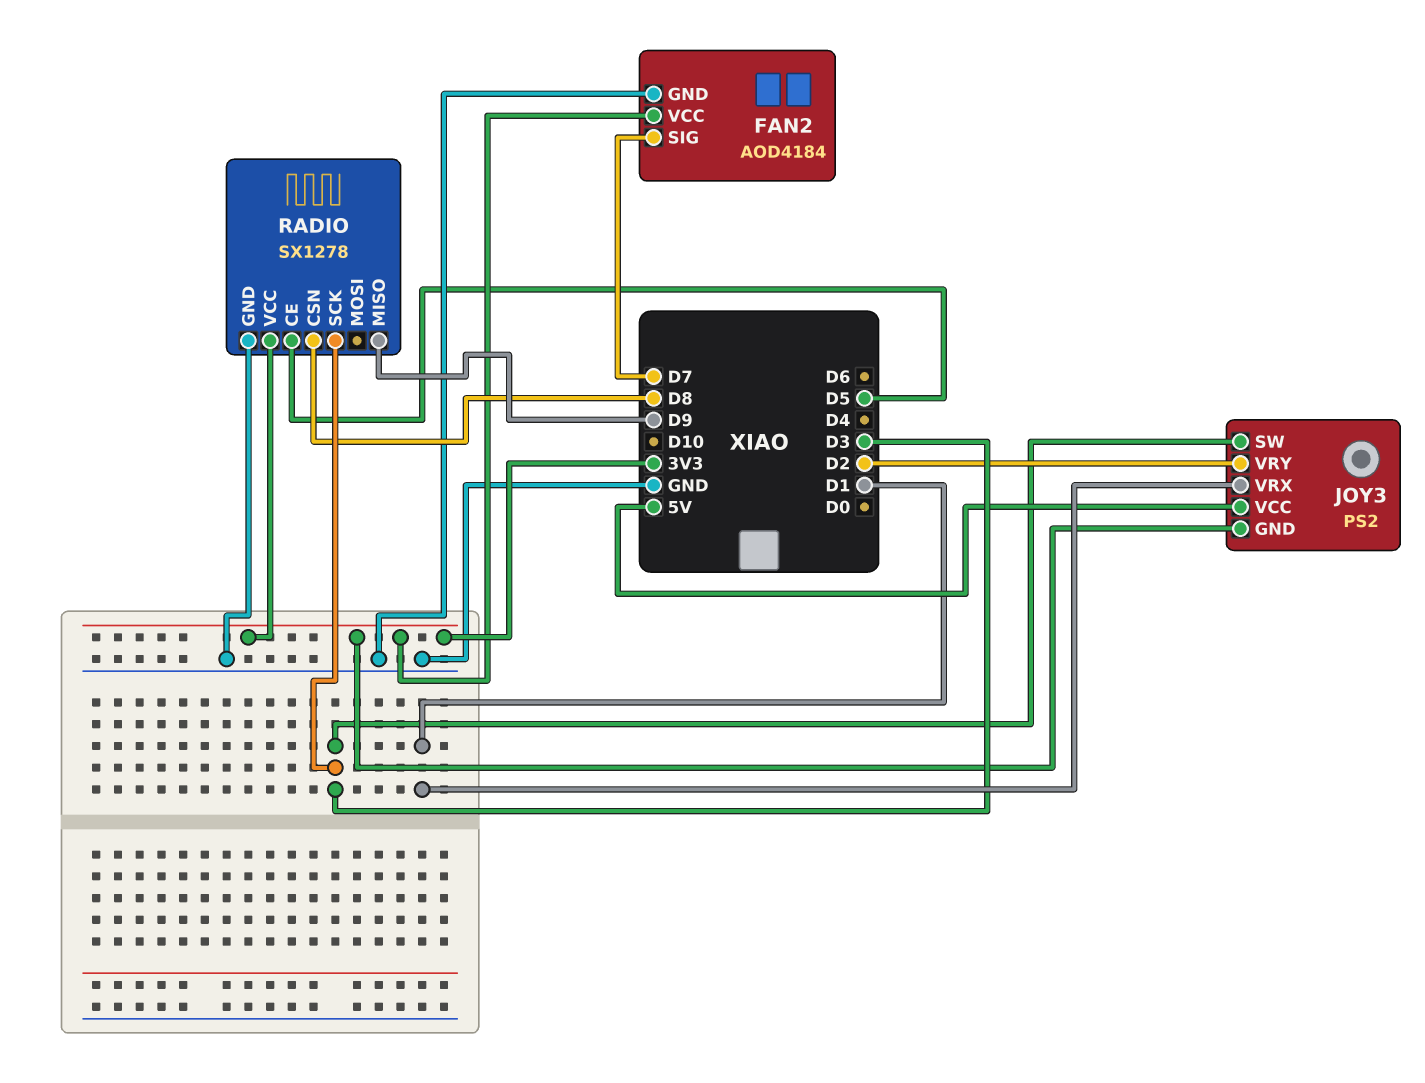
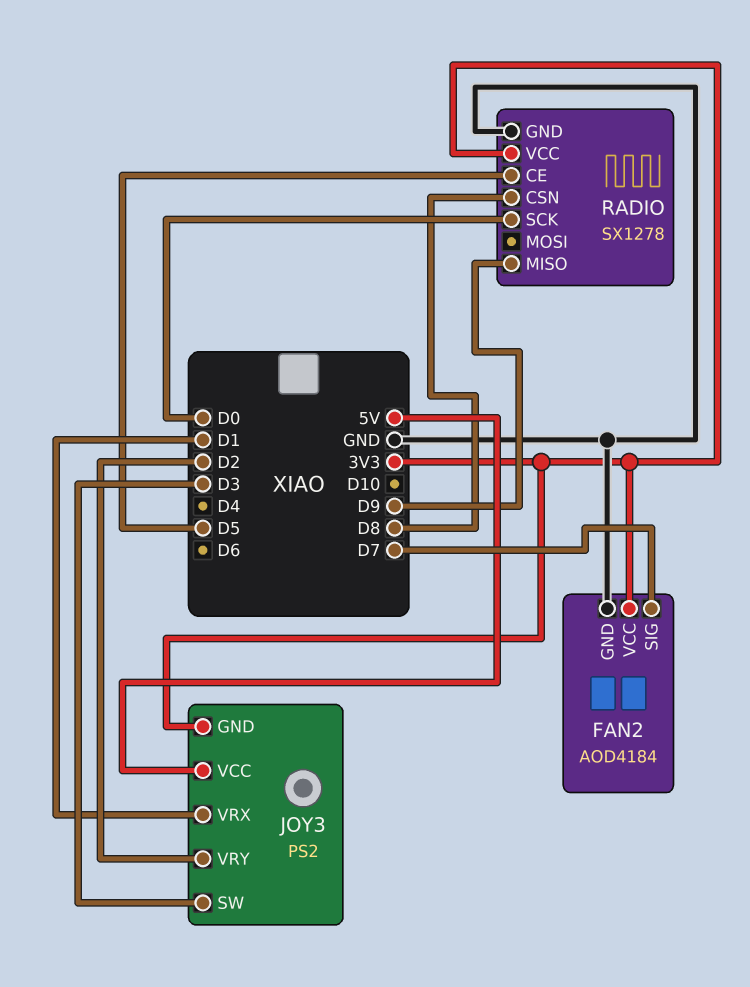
RADIO pin SCK: D3 -> D0

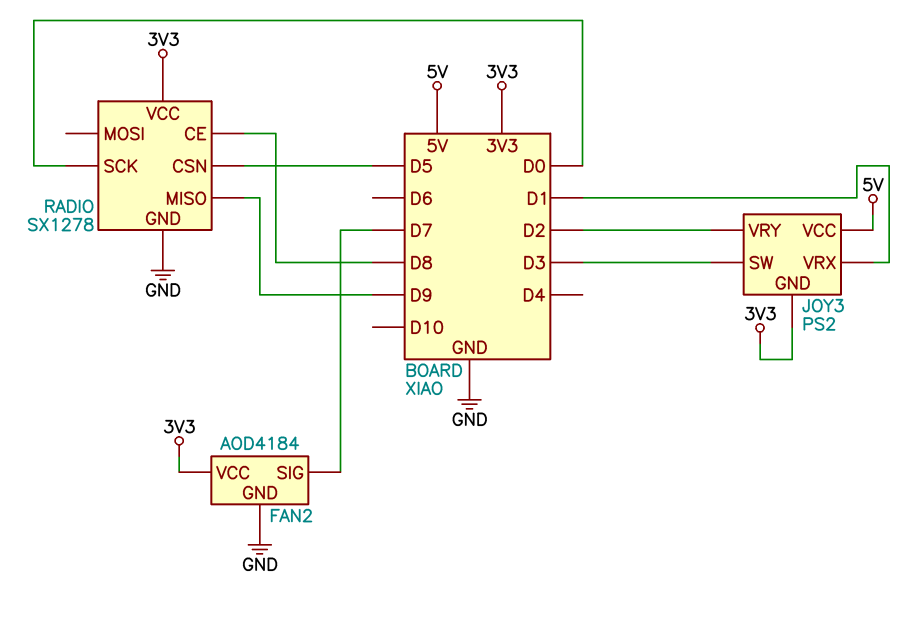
RADIO pin CE: D5 -> D8
RADIO pin CSN: D8 -> D5

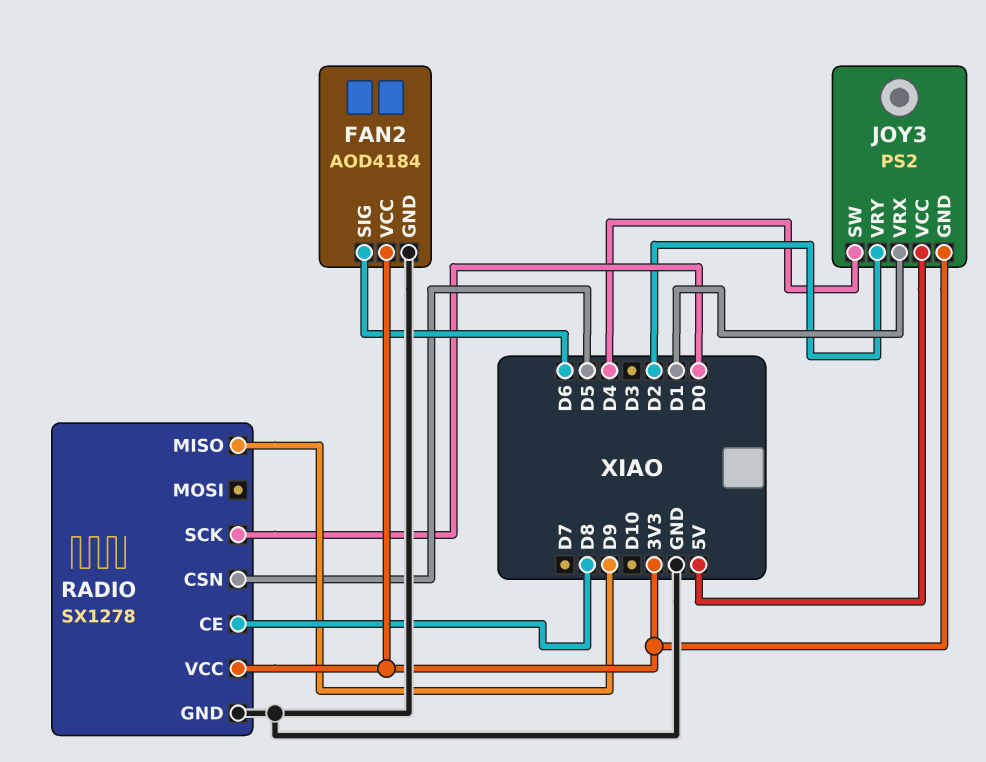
FAN2 pin SIG: D7 -> D6
JOY3 pin SW: D3 -> D4

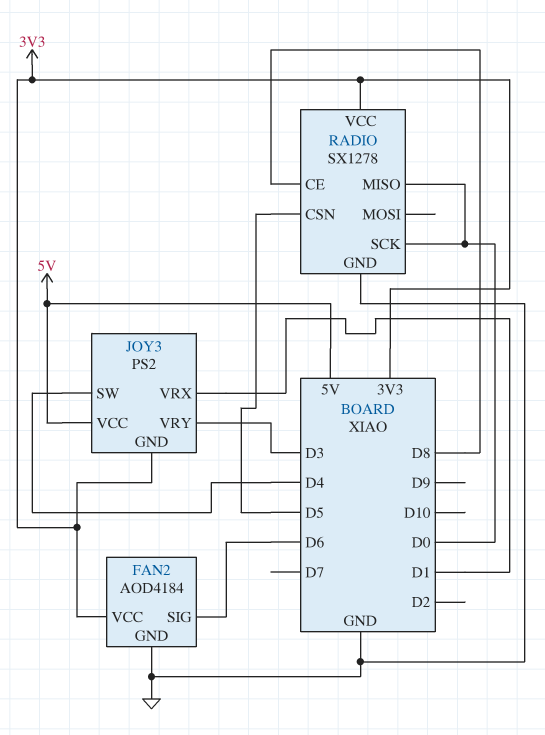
JOY3 pin VRY: D2 -> D3
RADIO pin MISO: D9 -> D0

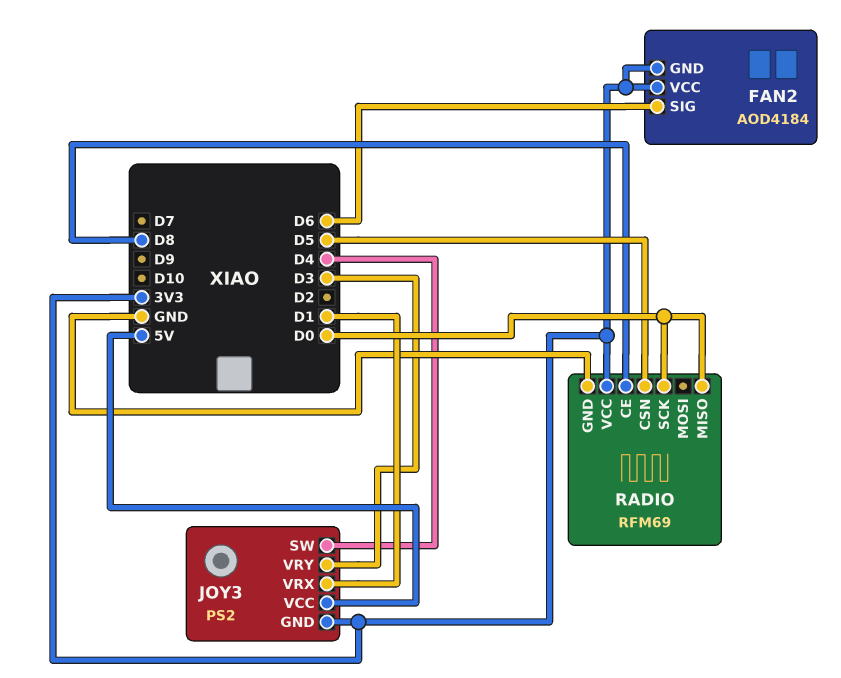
FAN2 pin GND: GND -> 3V3
RADIO: SX1278 -> RFM69

